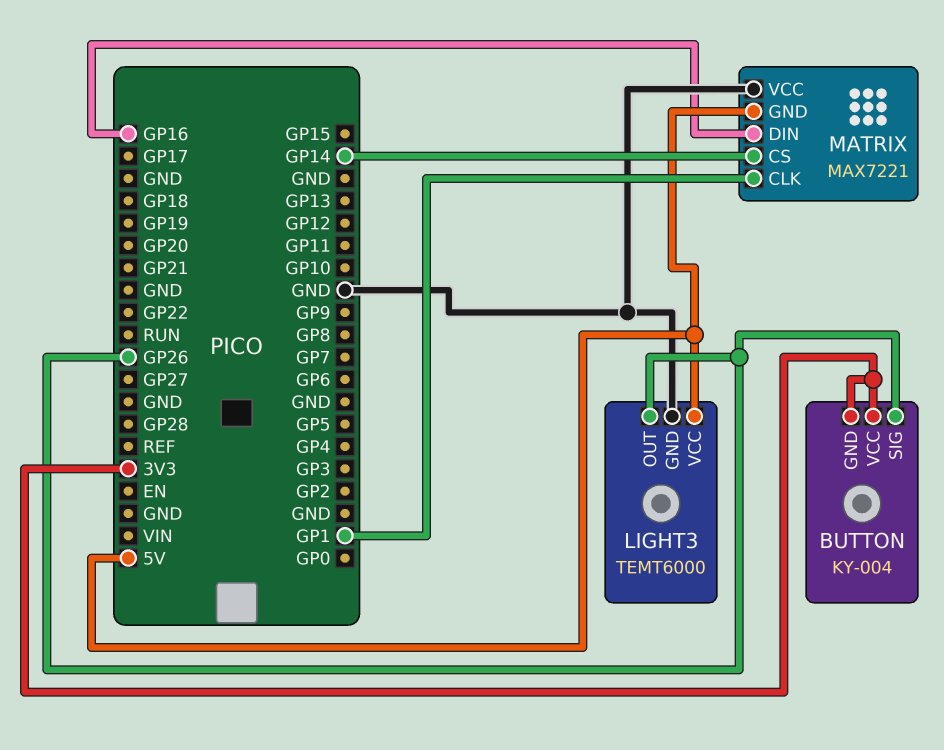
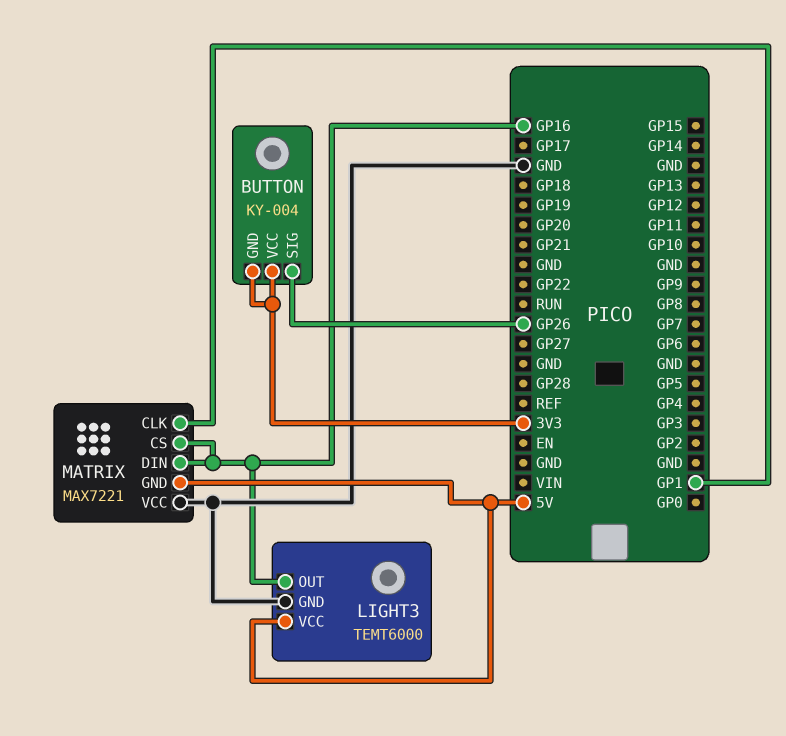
LIGHT3 pin OUT: GP26 -> GP16
MATRIX pin CS: GP14 -> GP16

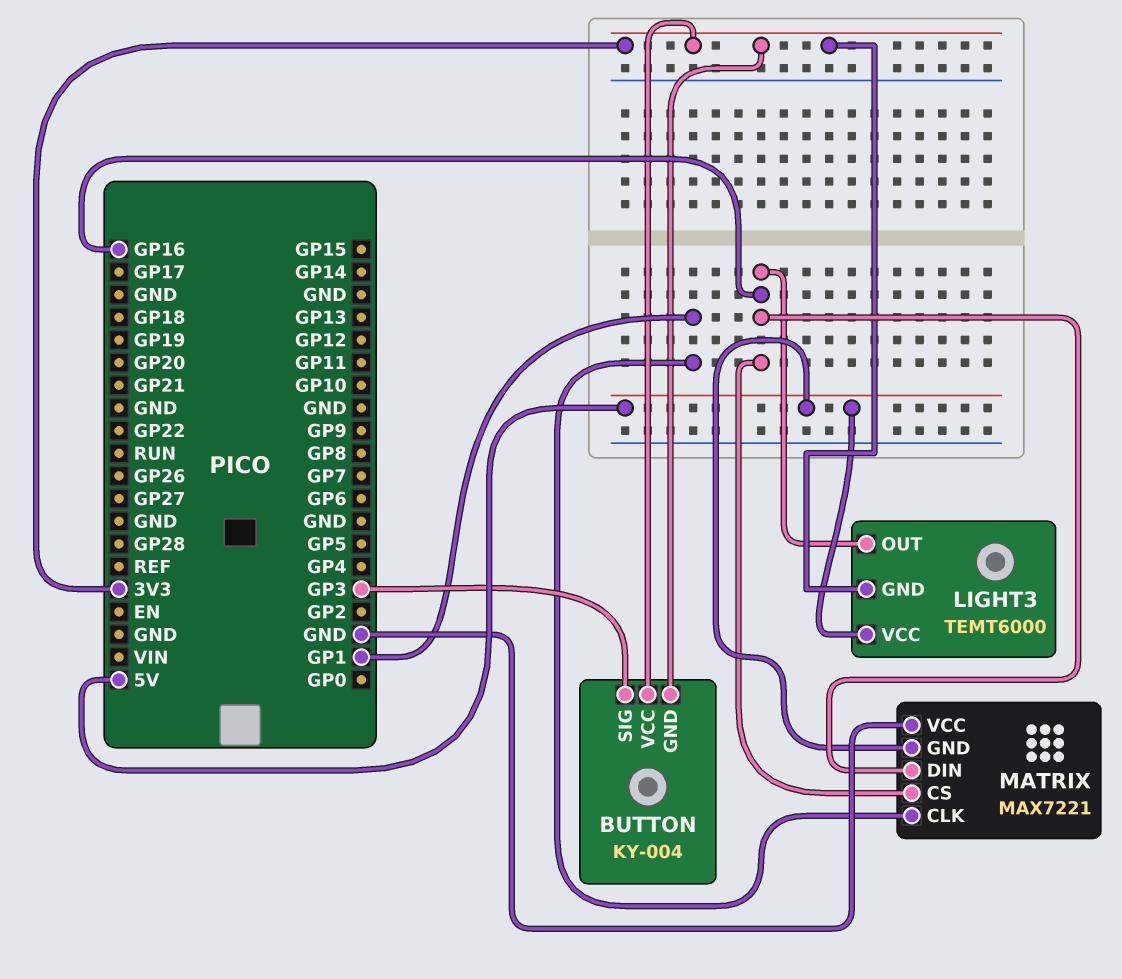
BUTTON pin SIG: GP26 -> GP3
LIGHT3 pin GND: GND -> 3V3

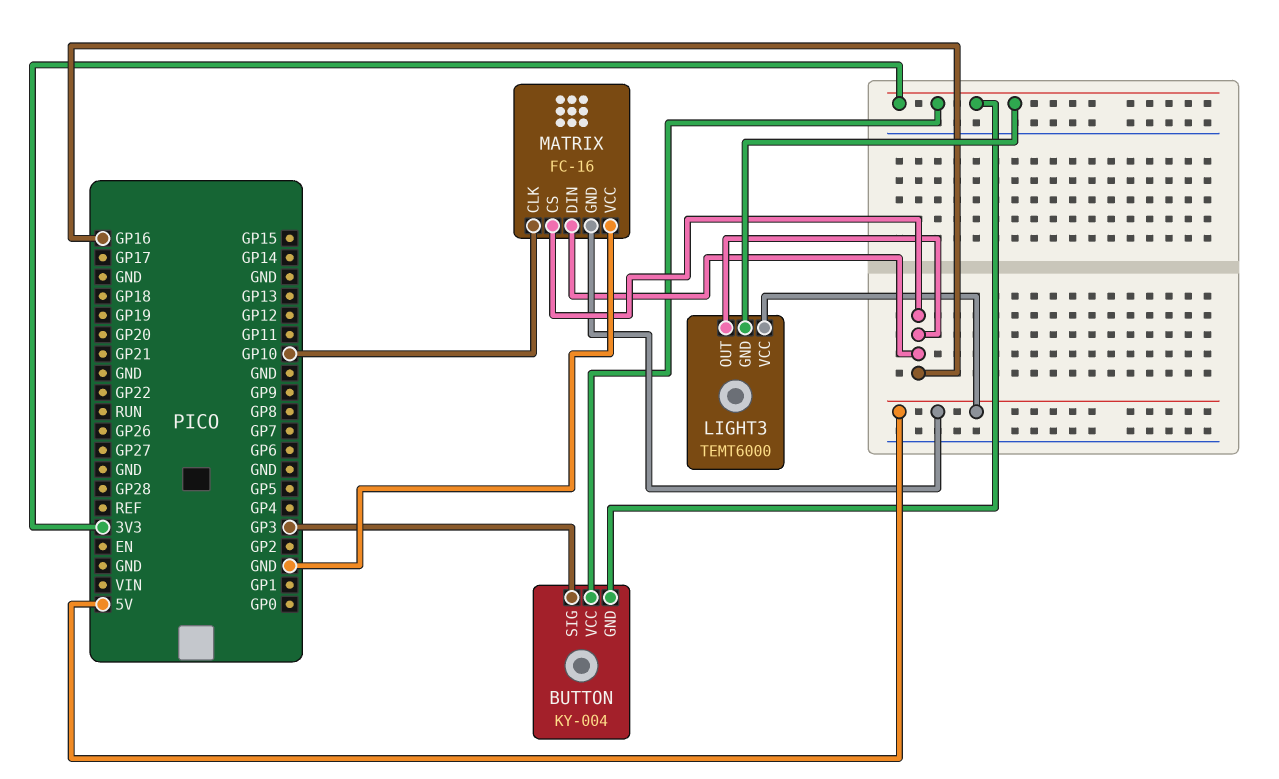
MATRIX: MAX7221 -> FC-16
MATRIX pin CLK: GP1 -> GP10

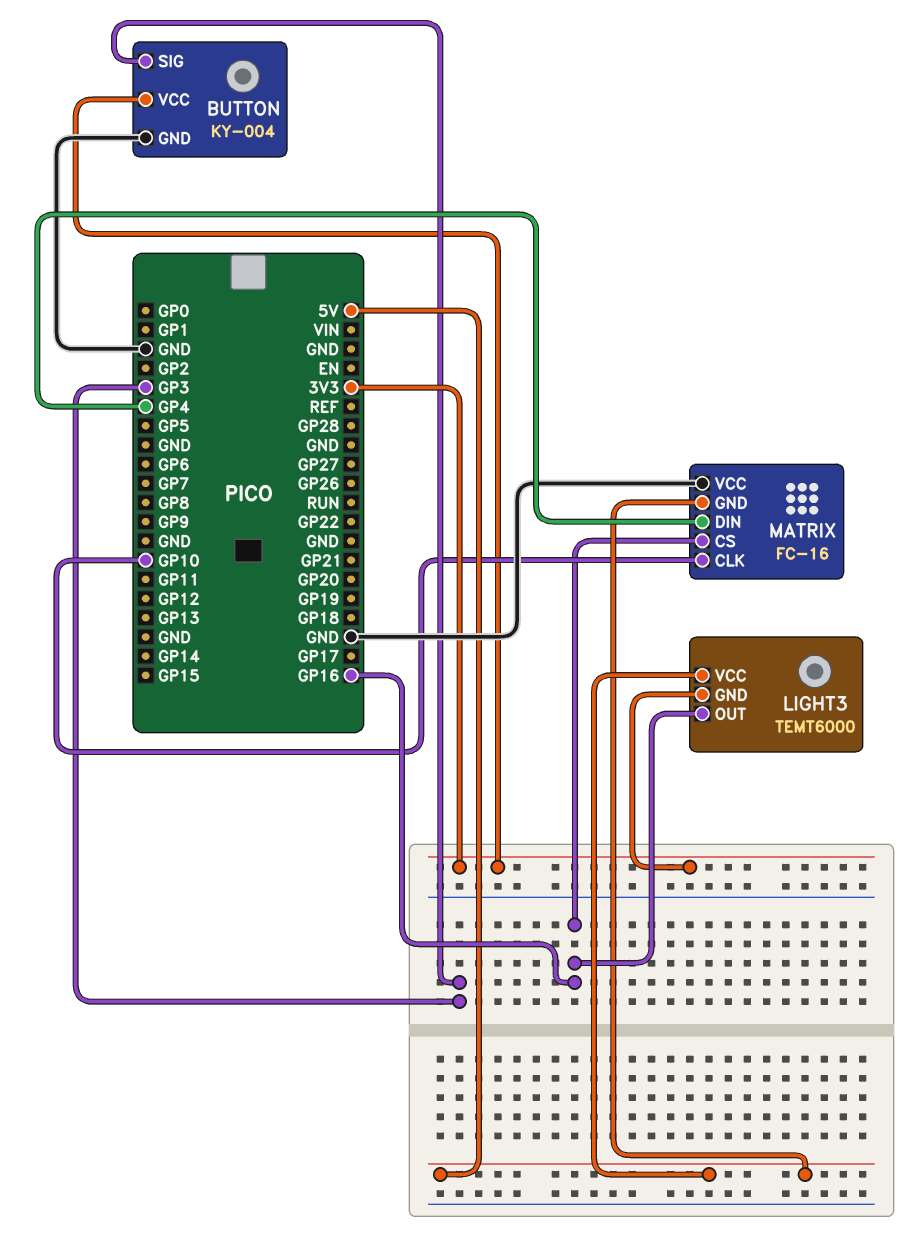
BUTTON pin GND: 3V3 -> GND
MATRIX pin DIN: GP16 -> GP4

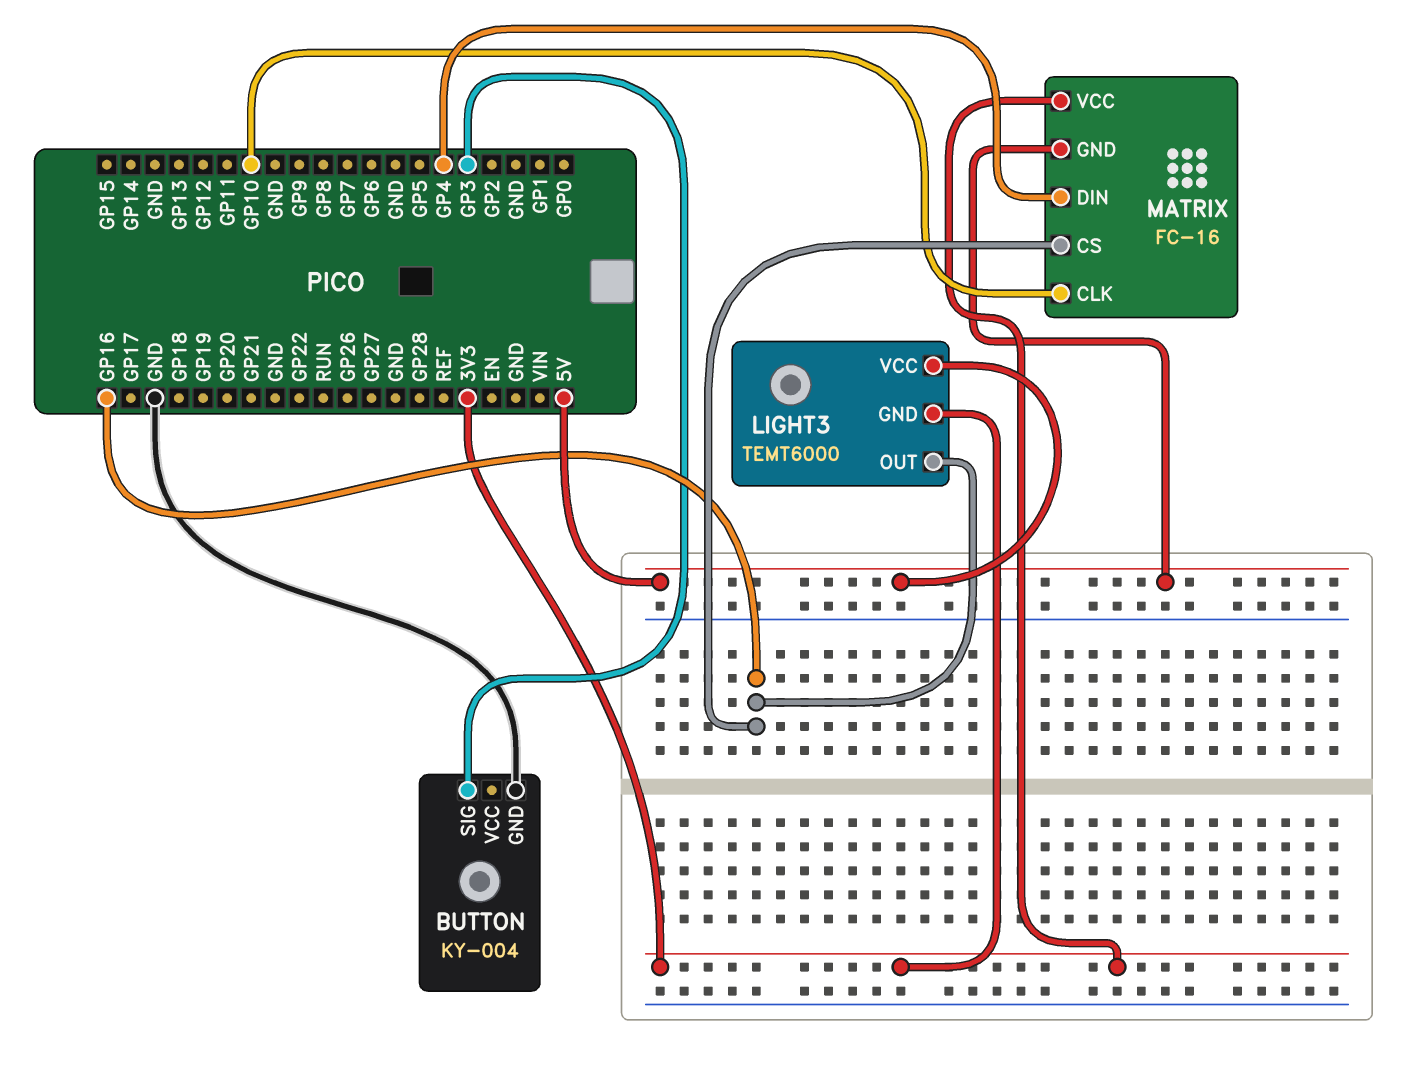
BUTTON pin VCC: 3V3 -> none
MATRIX pin VCC: GND -> 3V3

